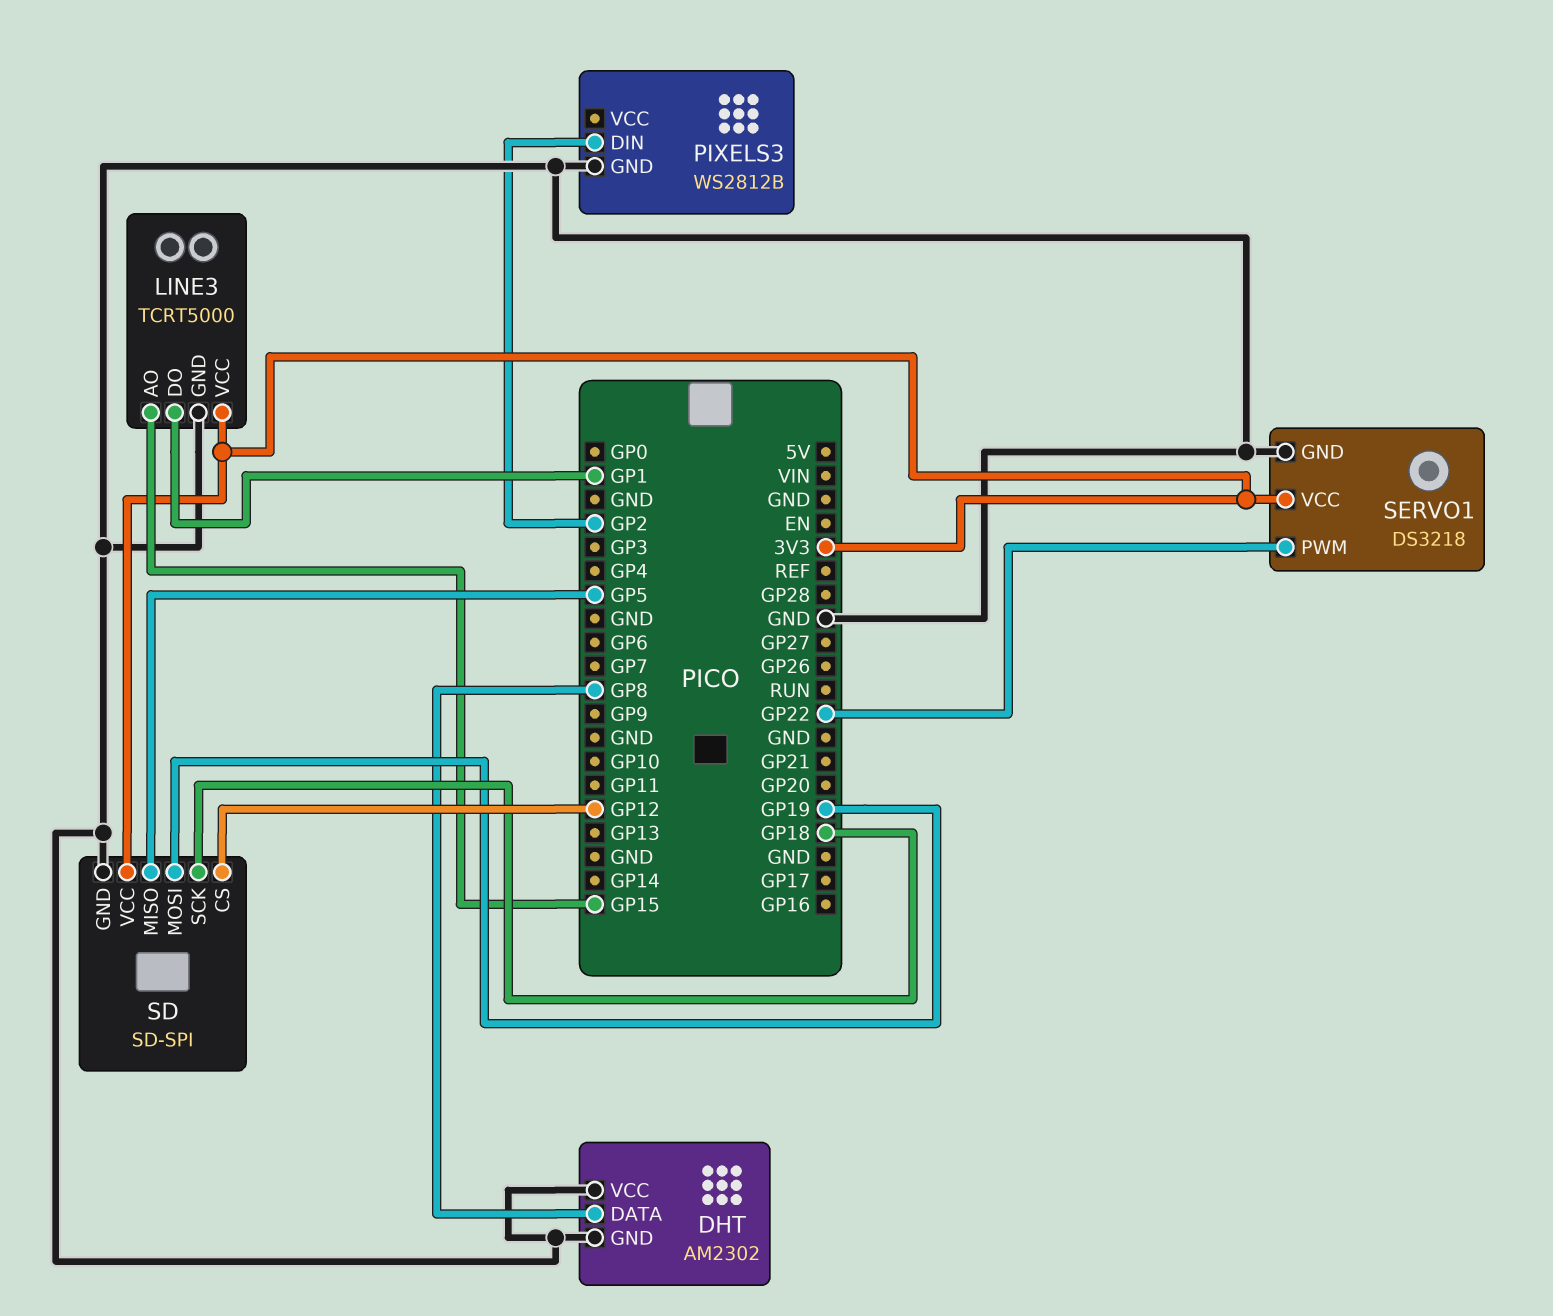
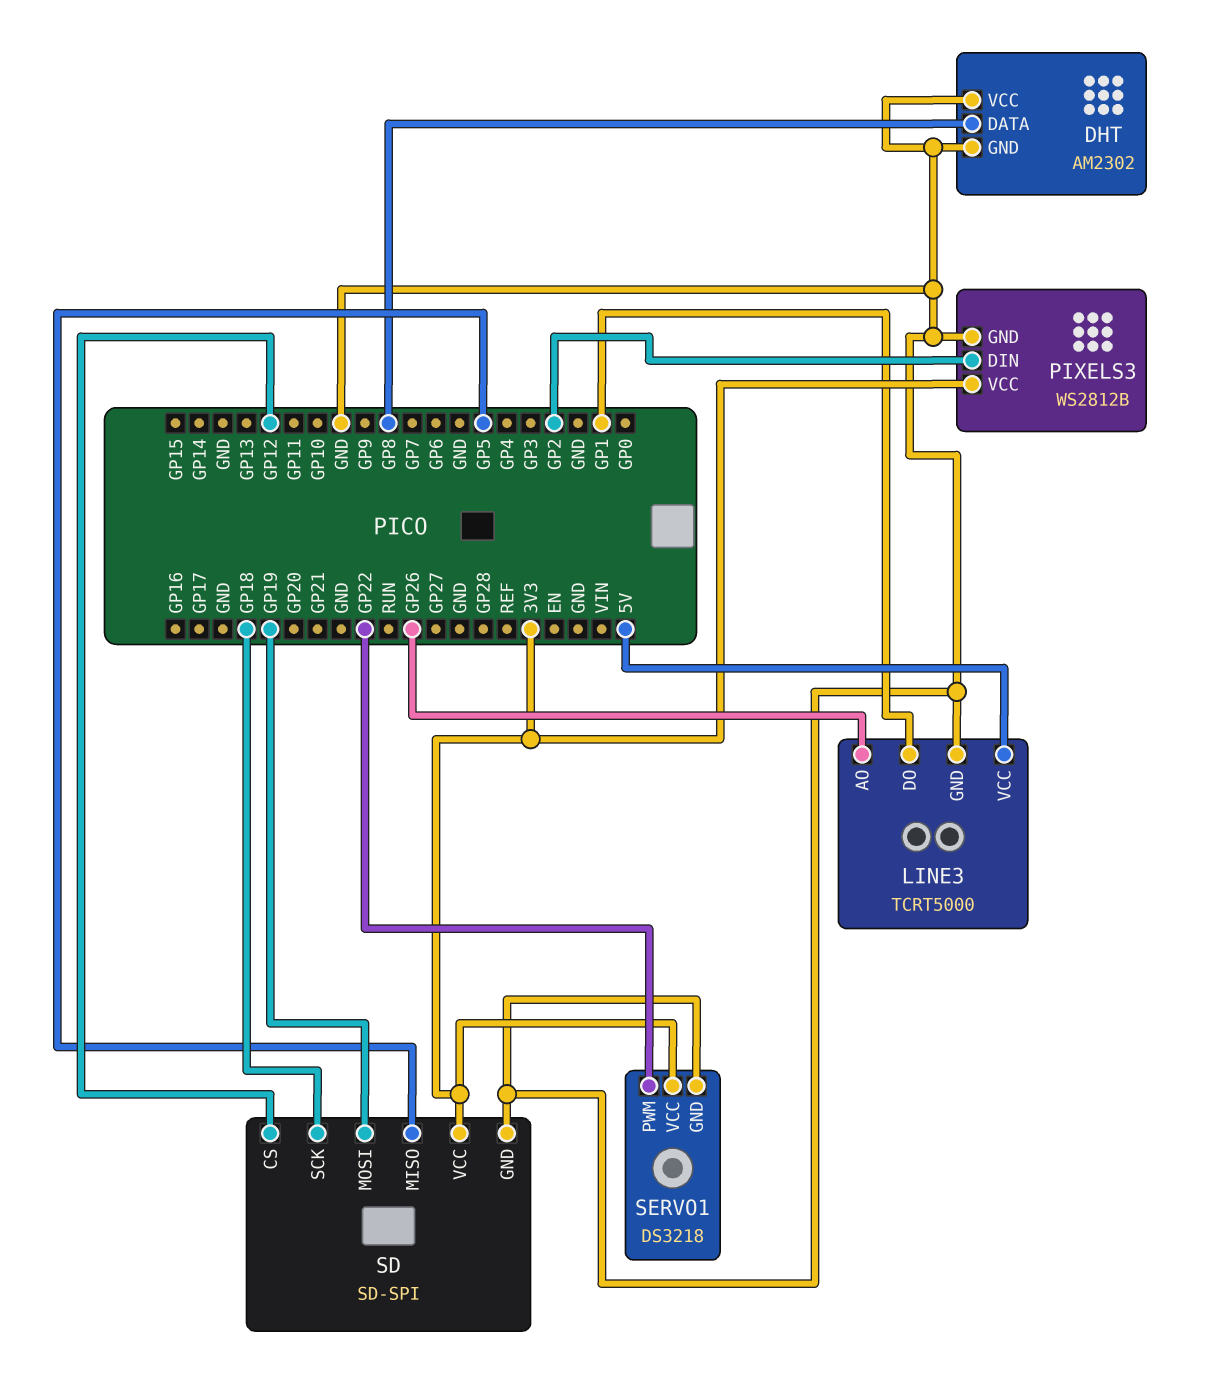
LINE3 pin AO: GP15 -> GP26
LINE3 pin VCC: 3V3 -> 5V
PIXELS3 pin VCC: none -> 3V3

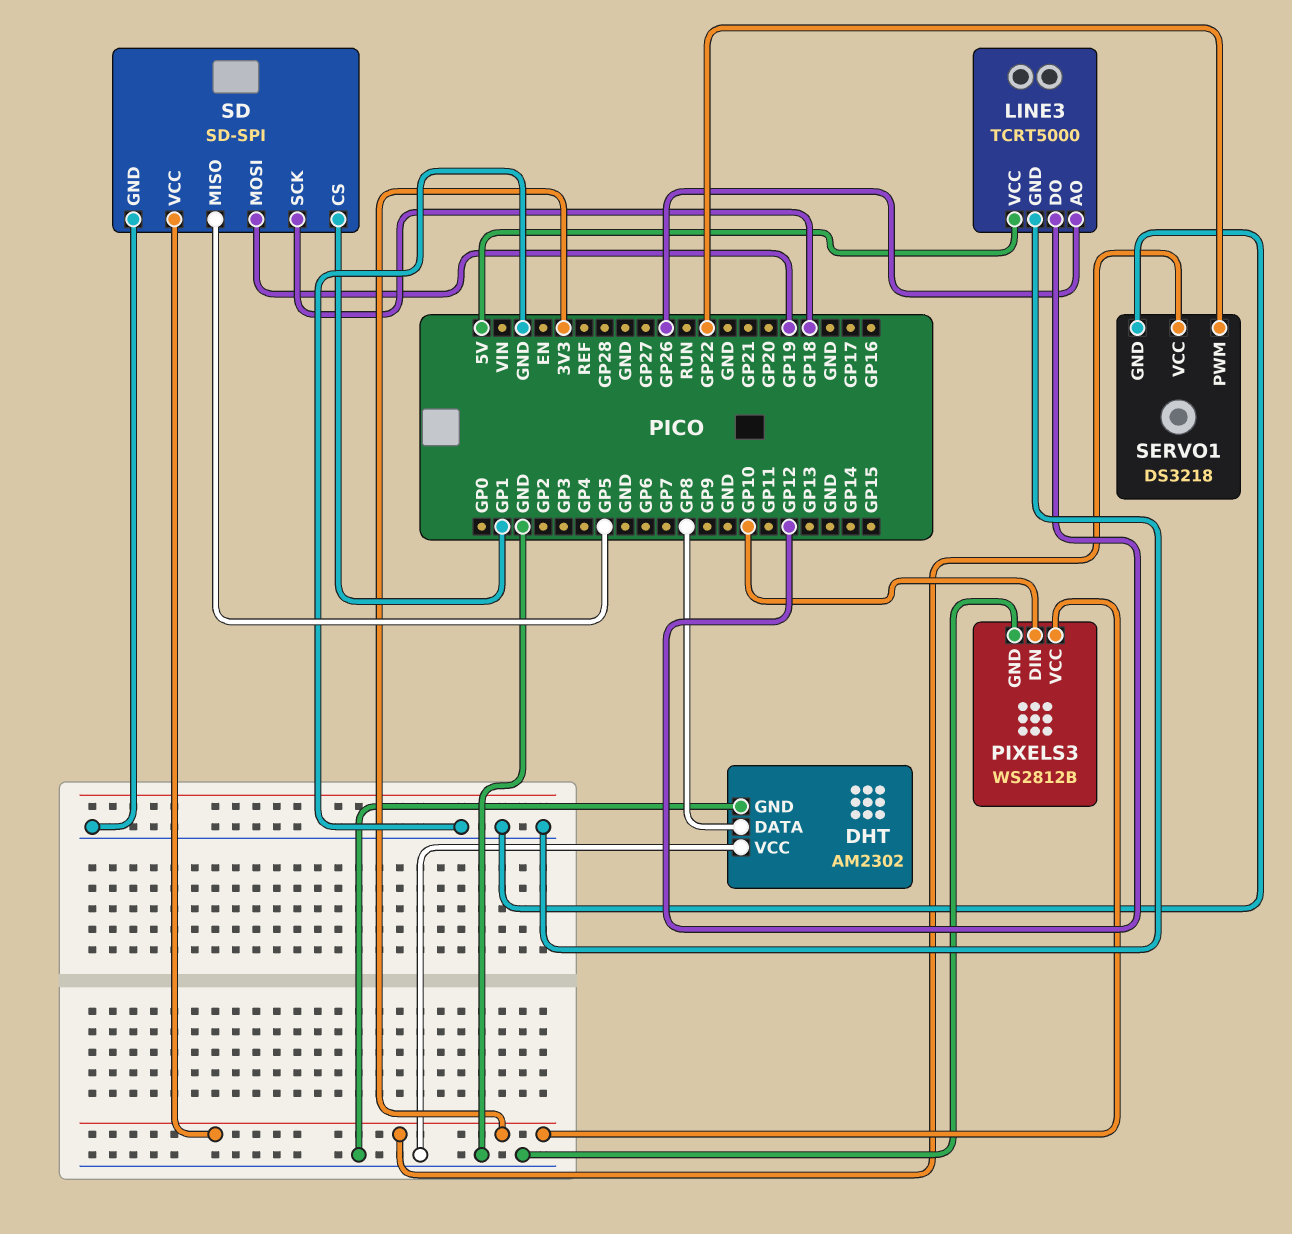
LINE3 pin DO: GP1 -> GP12
PIXELS3 pin DIN: GP2 -> GP10
SD pin CS: GP12 -> GP1

